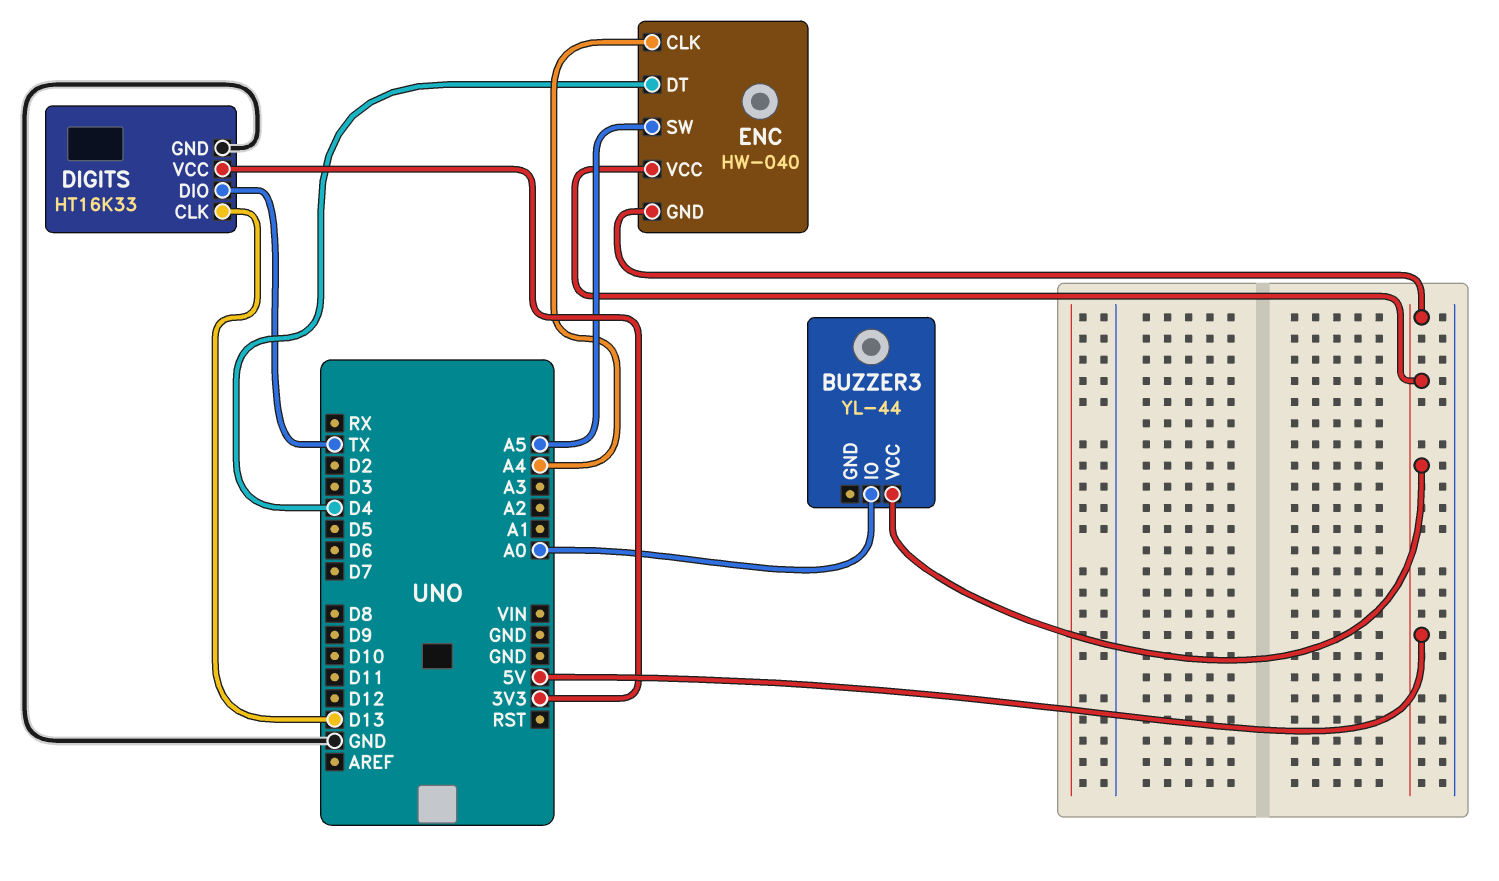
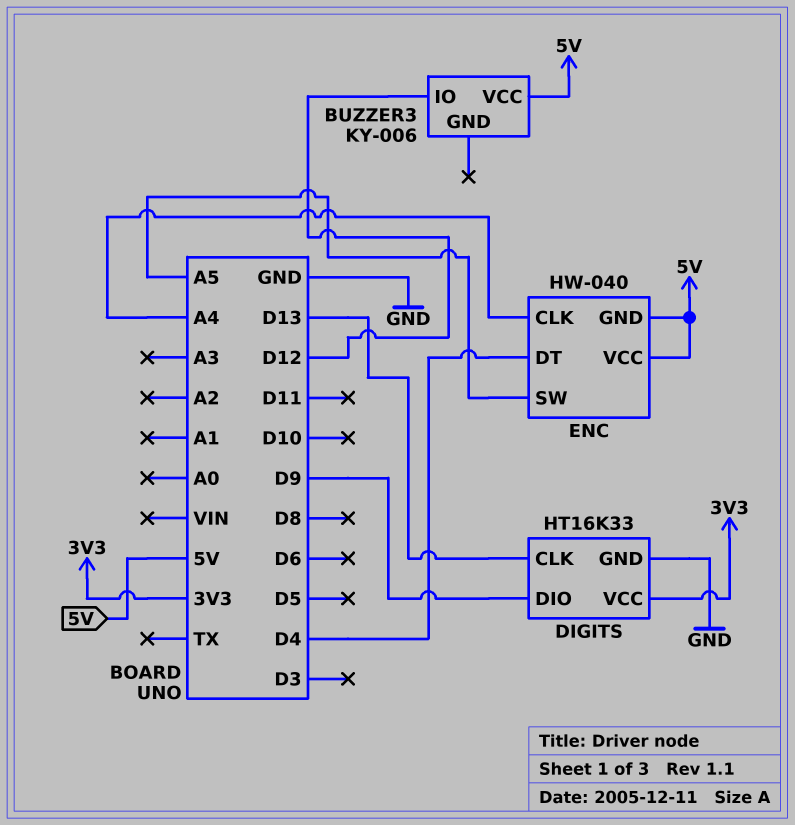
BUZZER3: YL-44 -> KY-006
BUZZER3 pin IO: A0 -> D12
DIGITS pin DIO: TX -> D9

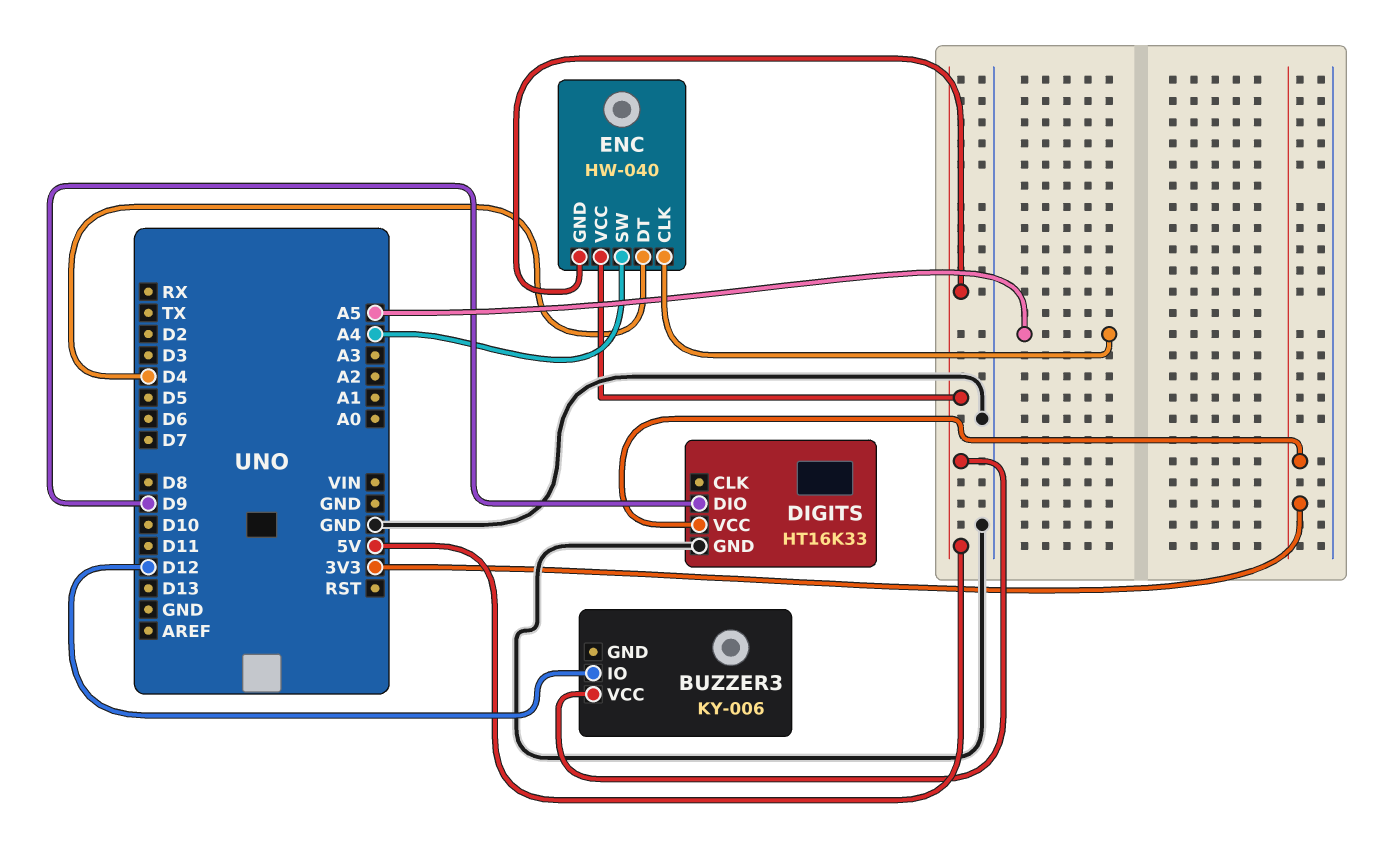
DIGITS pin CLK: D13 -> none
ENC pin CLK: A4 -> A5
ENC pin SW: A5 -> A4

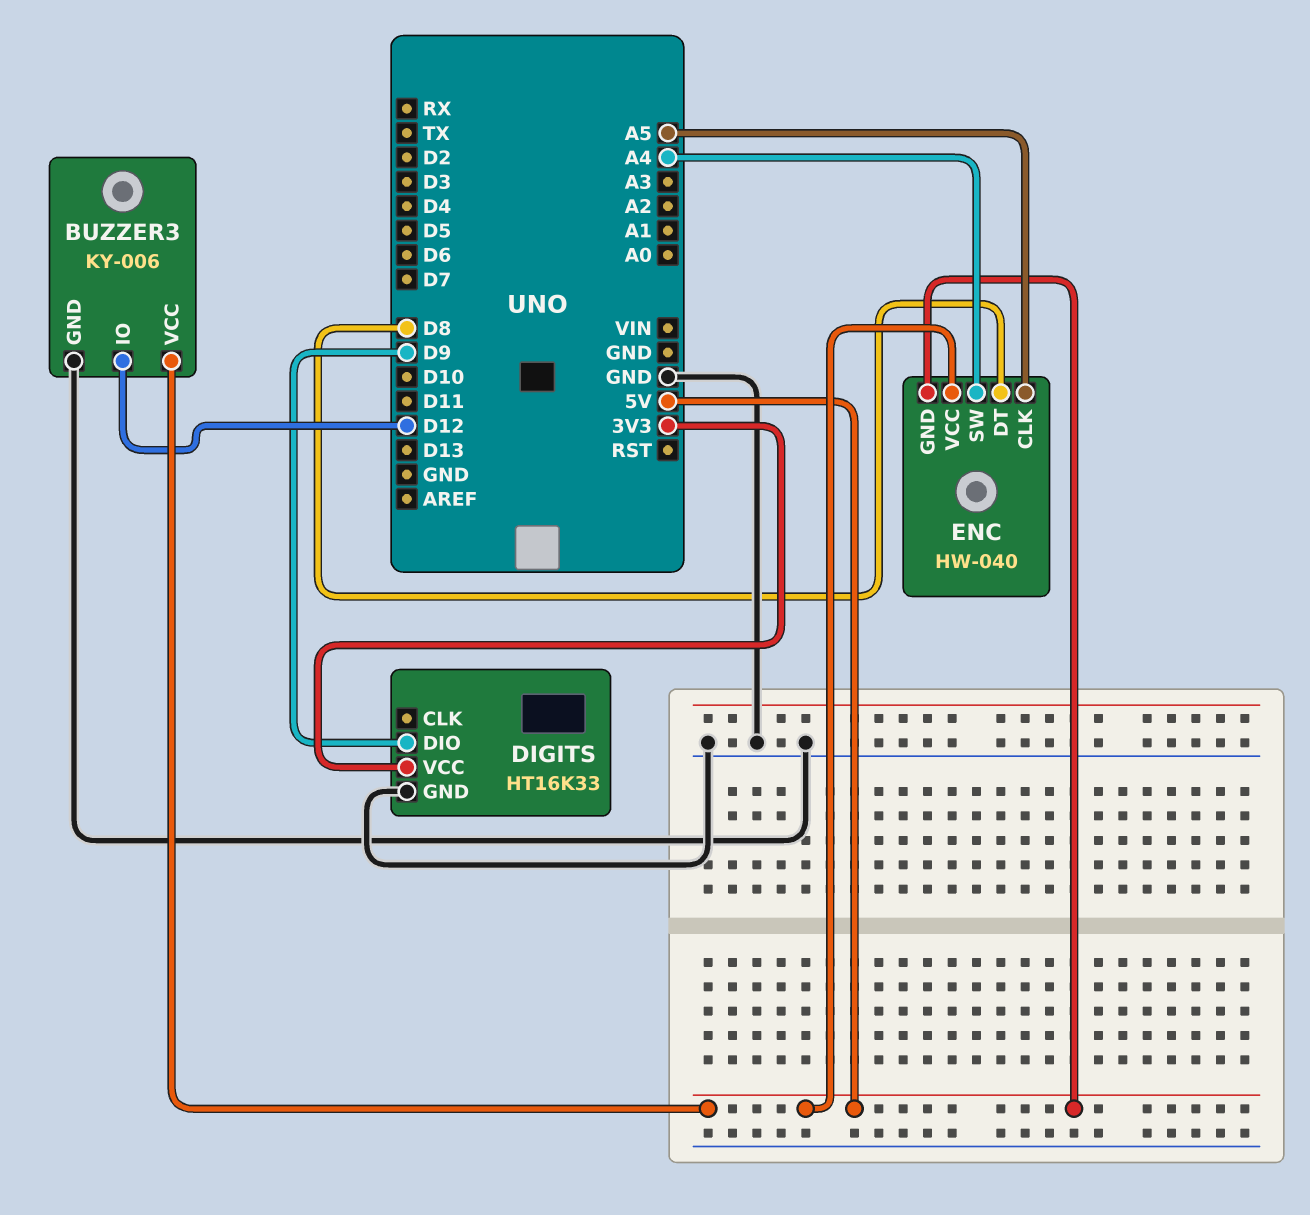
BUZZER3 pin GND: none -> GND
ENC pin DT: D4 -> D8

